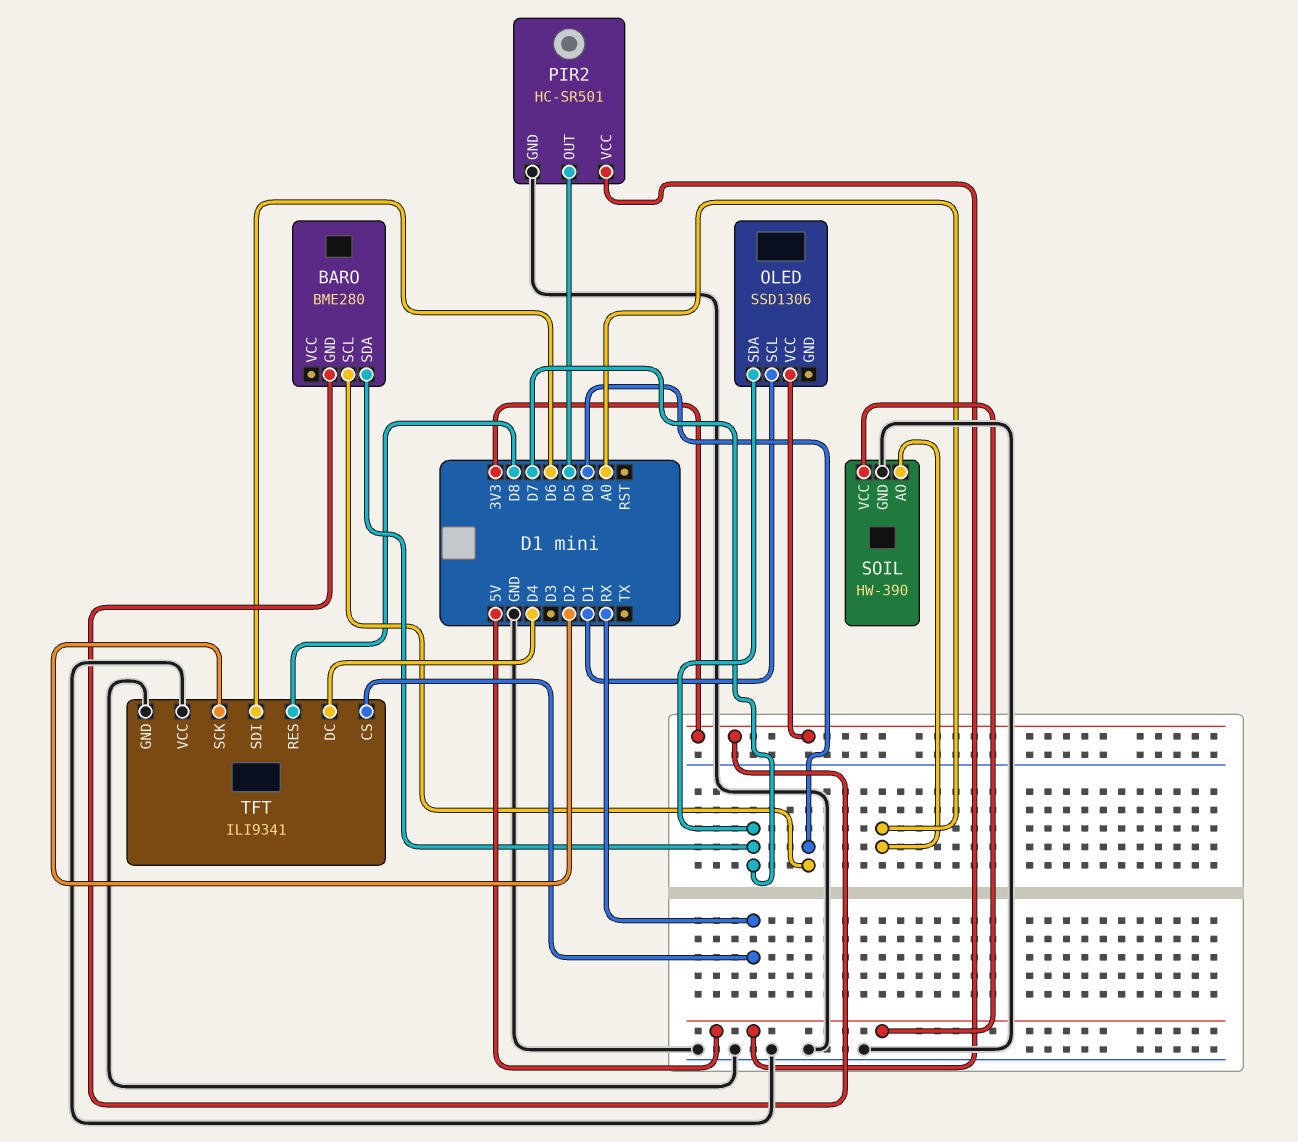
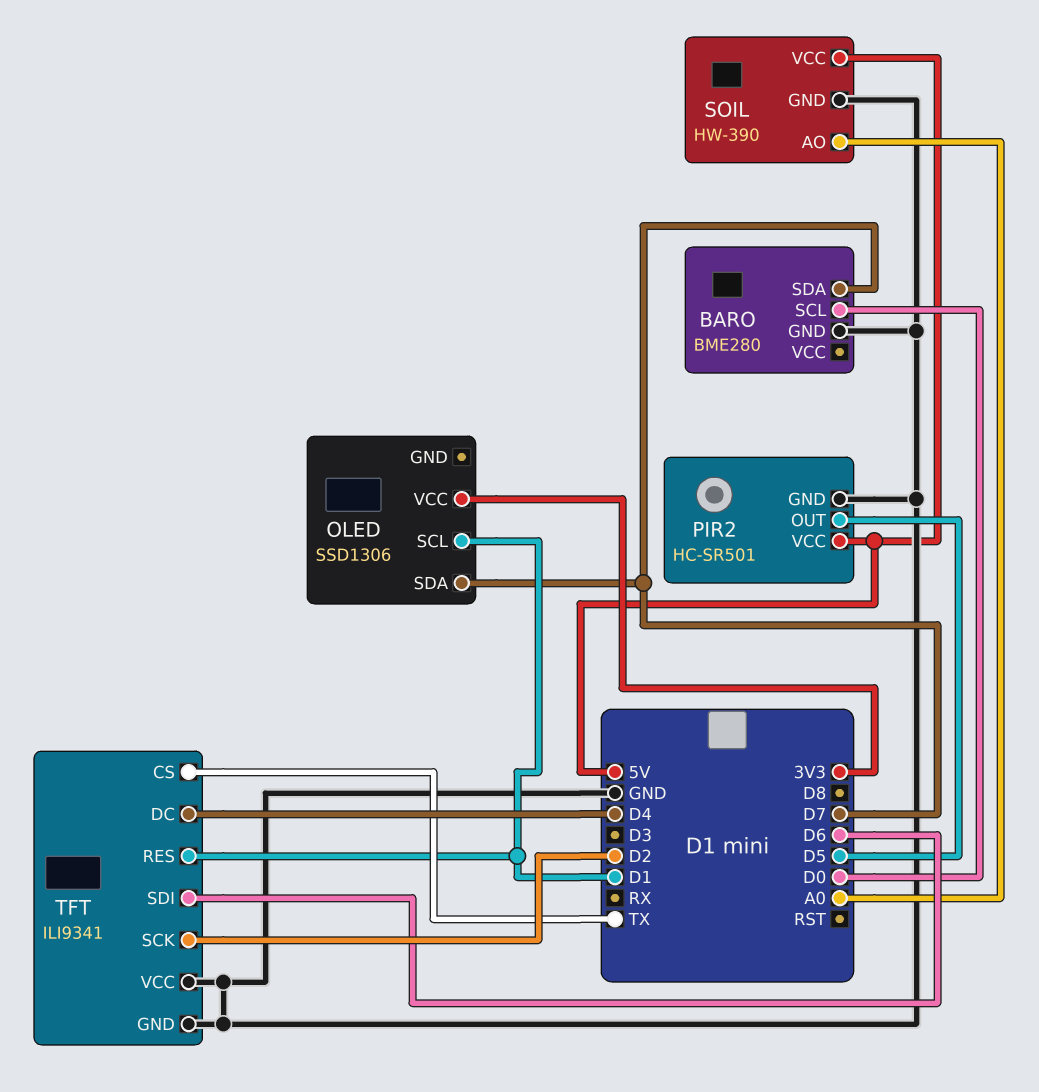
BARO pin GND: 3V3 -> GND
TFT pin CS: RX -> TX
TFT pin RES: D8 -> D1

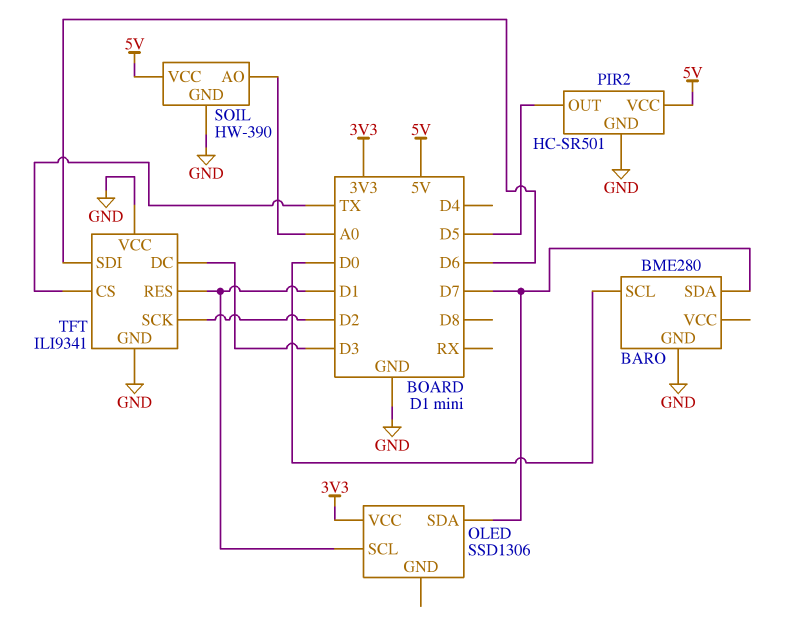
TFT pin DC: D4 -> D3

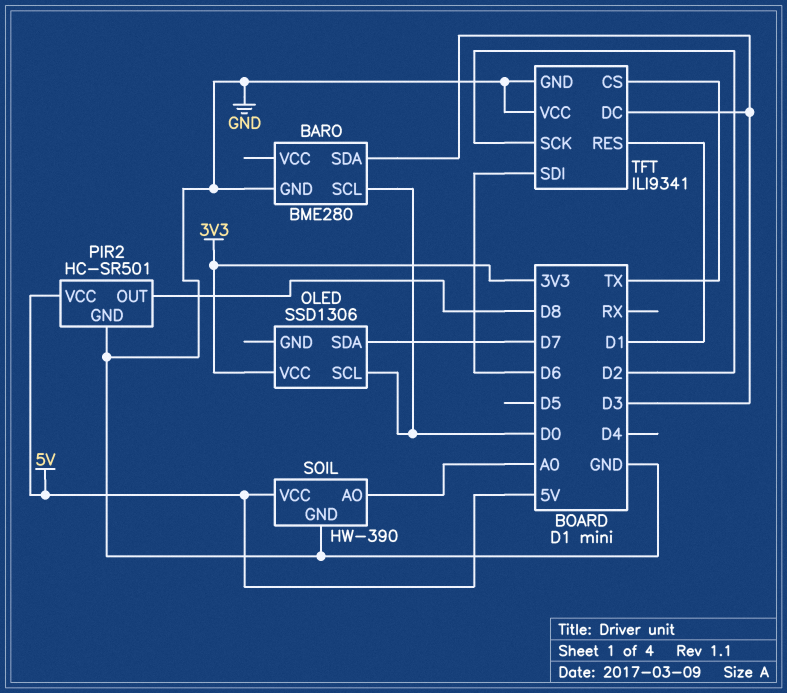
BARO pin SDA: D7 -> D3
OLED pin SCL: D1 -> D0
PIR2 pin OUT: D5 -> D8

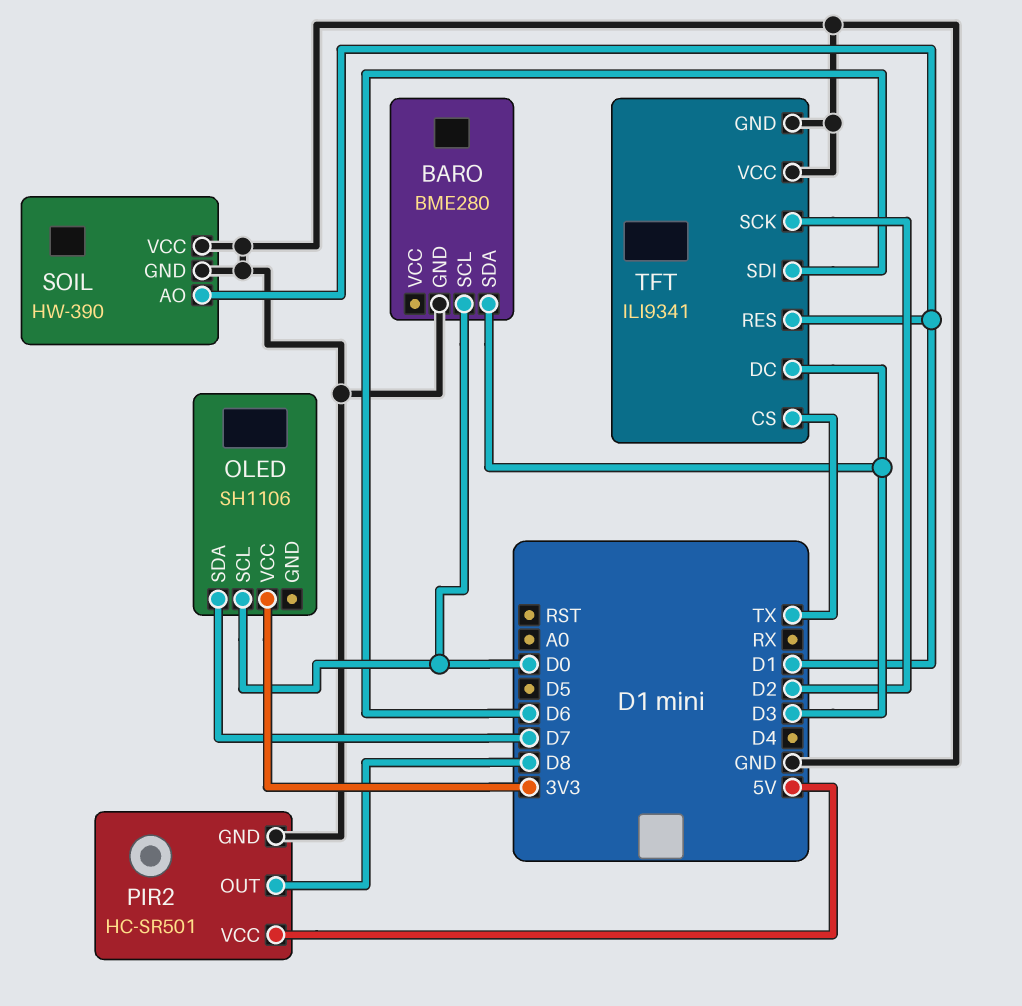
OLED: SSD1306 -> SH1106
SOIL pin AO: A0 -> D1
SOIL pin VCC: 5V -> GND

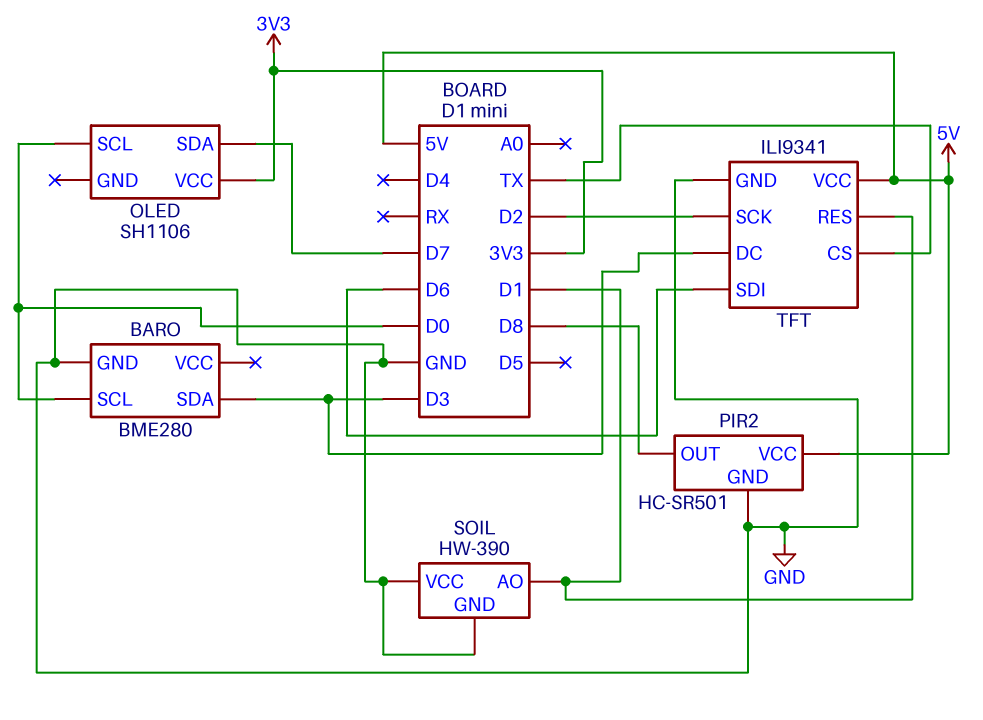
TFT pin VCC: GND -> 5V

